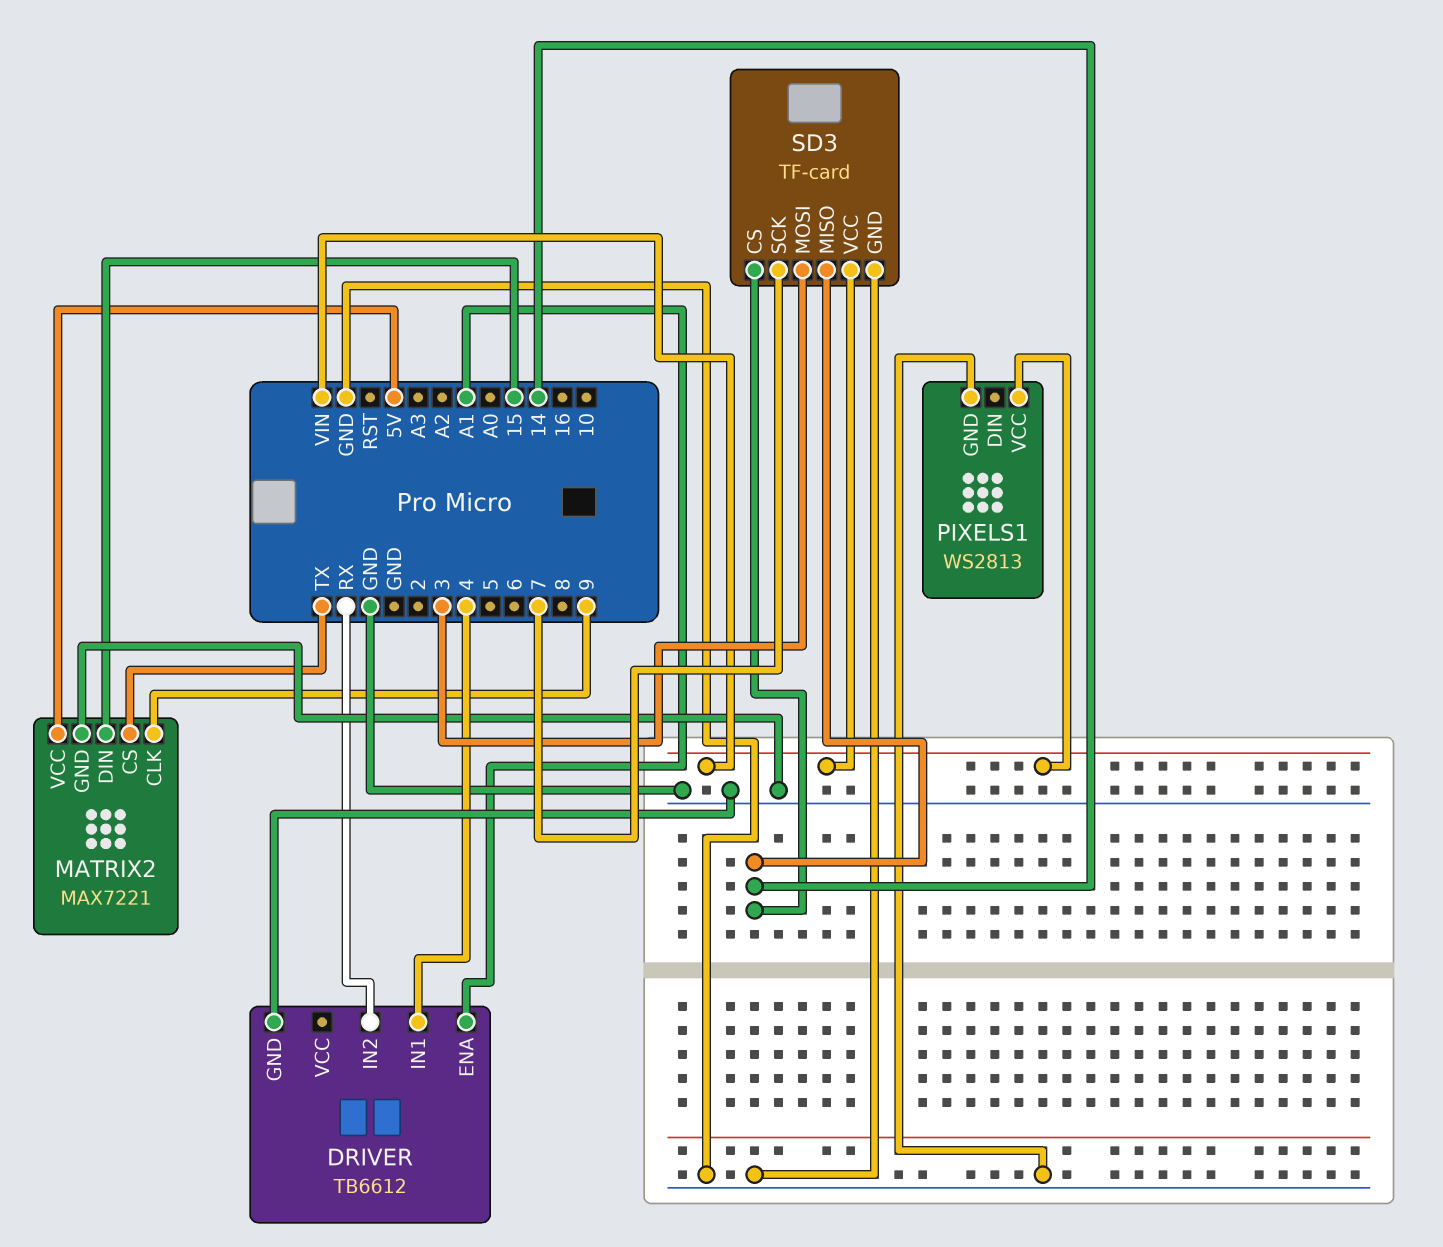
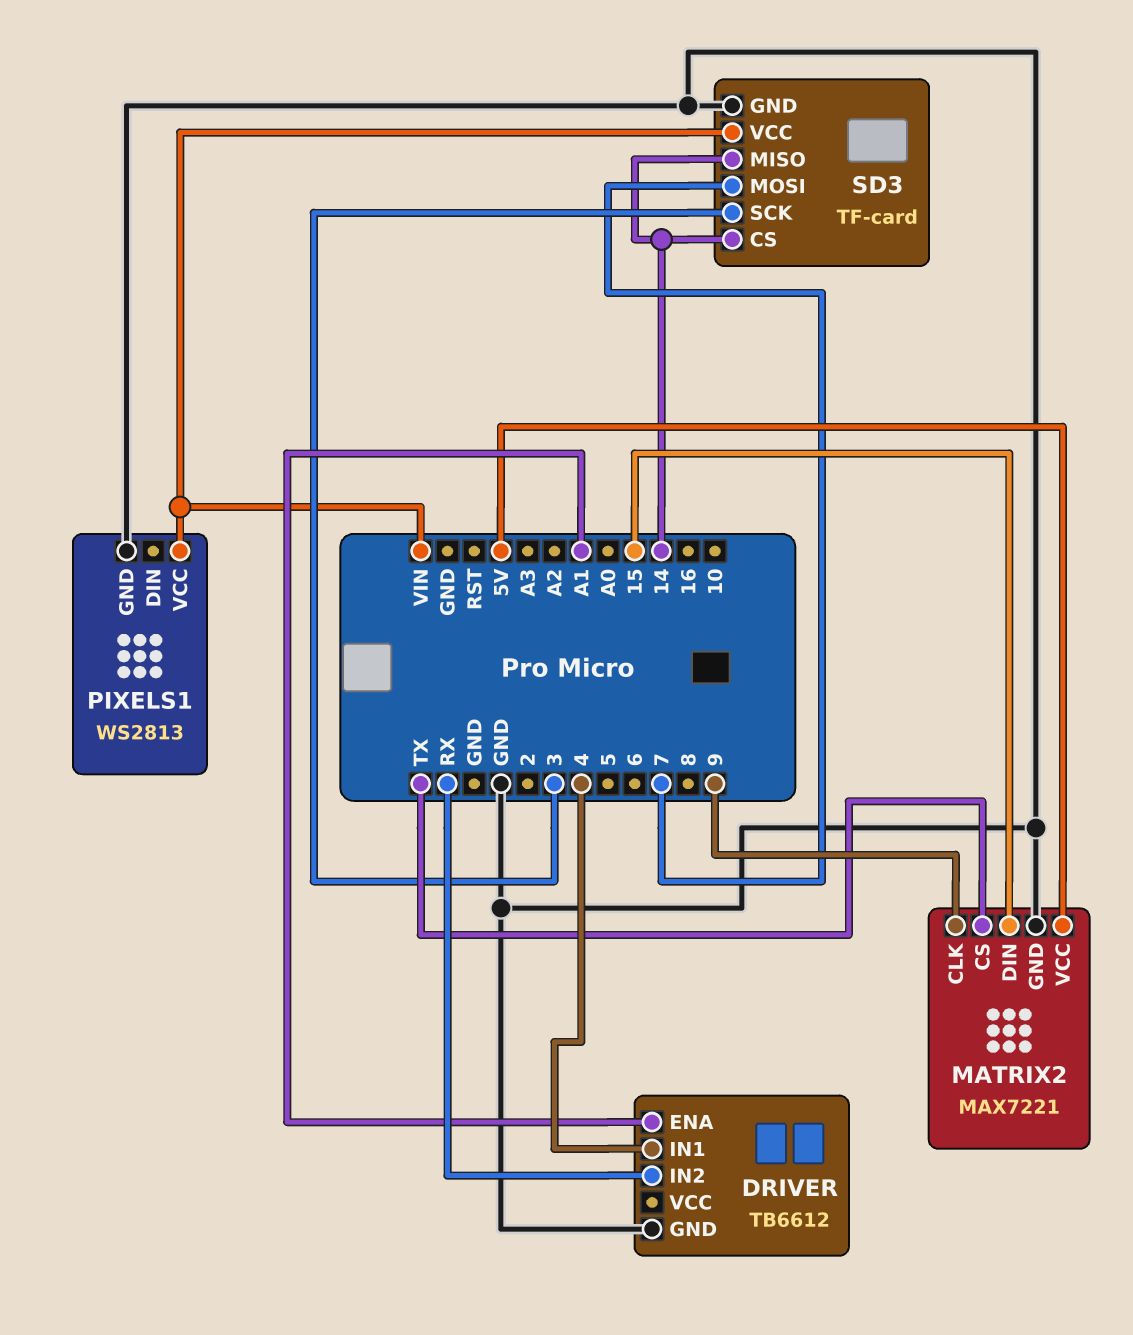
SD3 pin MOSI: 3 -> 7
SD3 pin SCK: 7 -> 3

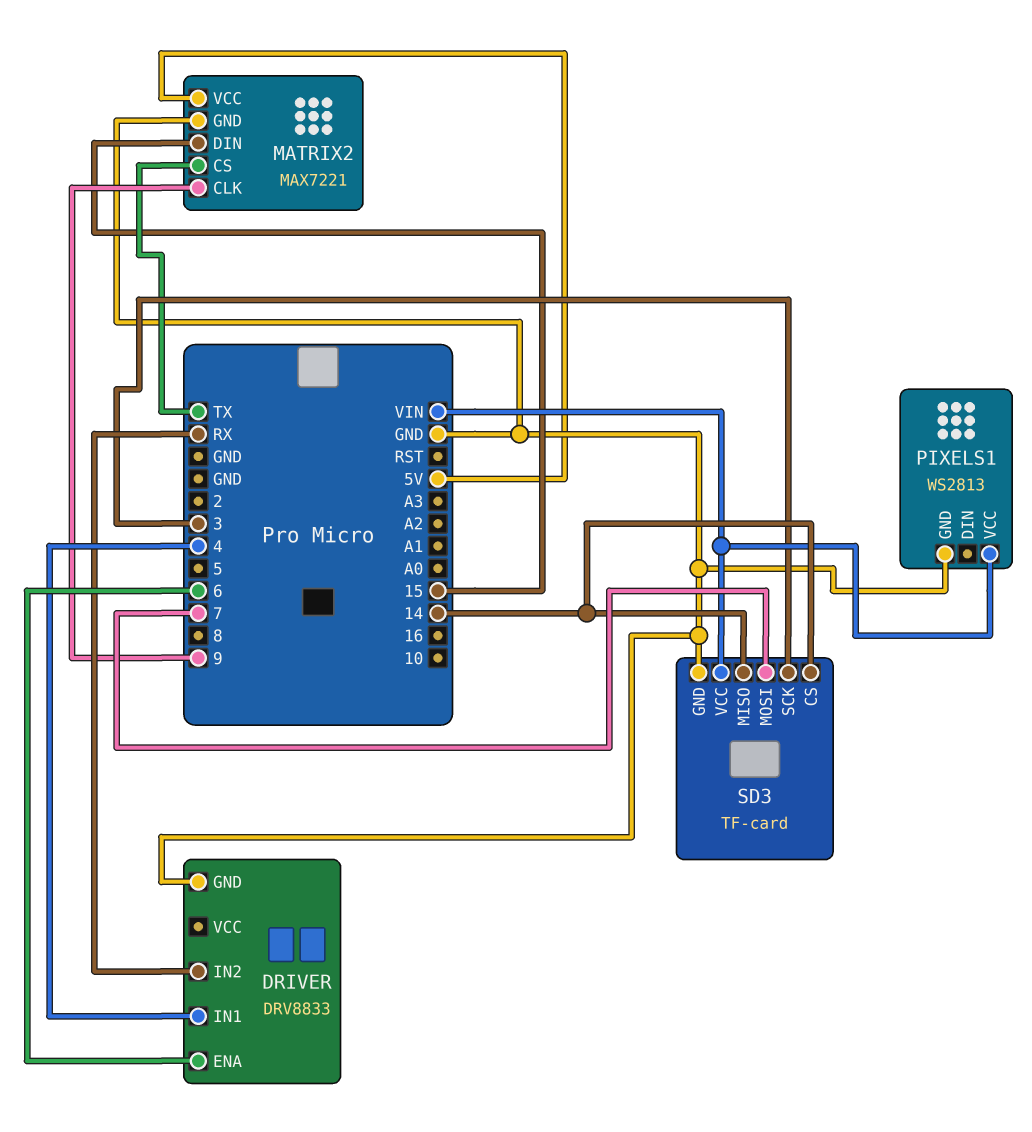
DRIVER: TB6612 -> DRV8833
DRIVER pin ENA: A1 -> 6

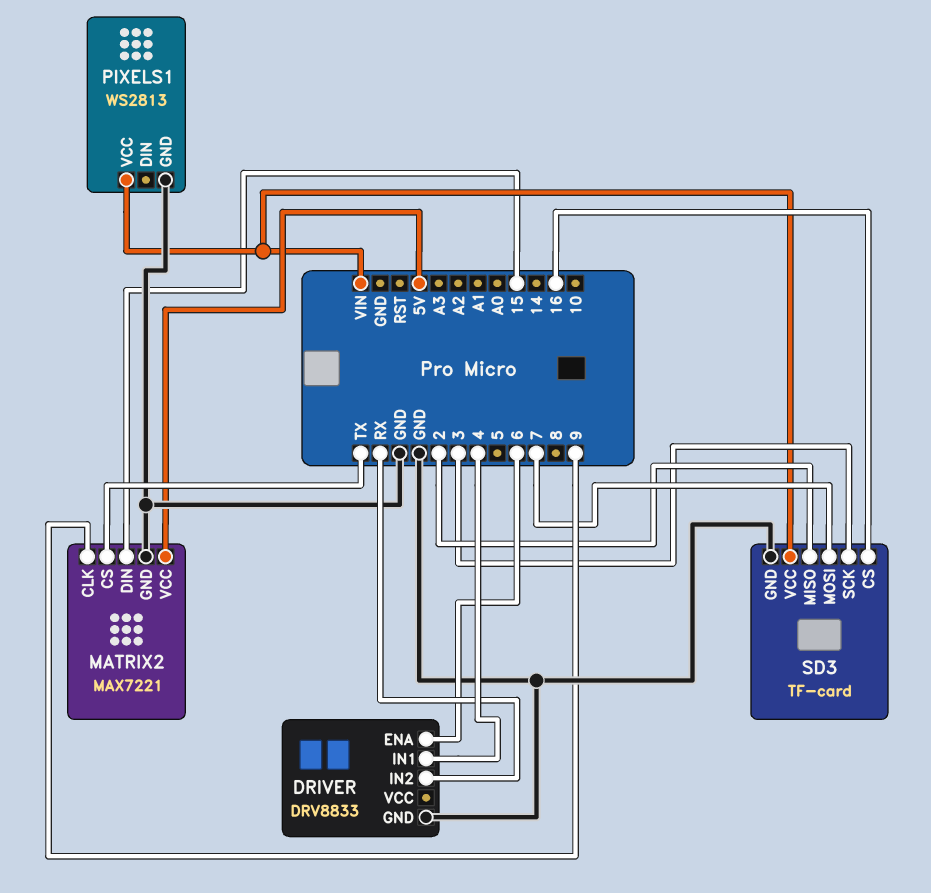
SD3 pin CS: 14 -> 16
SD3 pin MISO: 14 -> 2

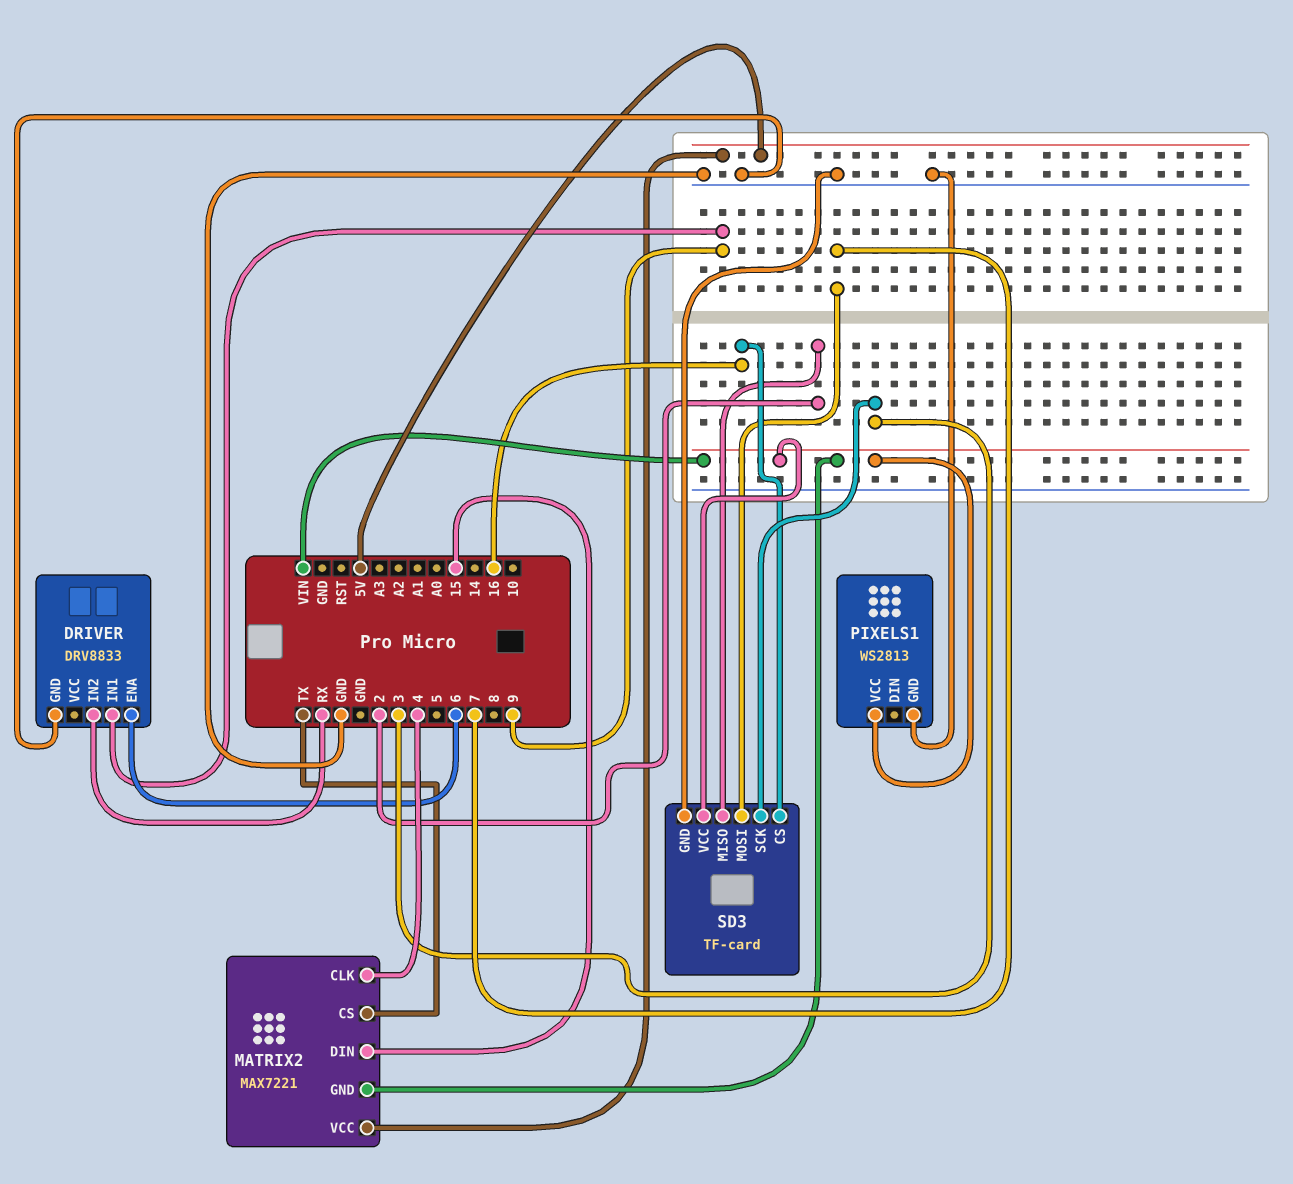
DRIVER pin IN1: 4 -> 9
MATRIX2 pin CLK: 9 -> 4
MATRIX2 pin GND: GND -> VIN

